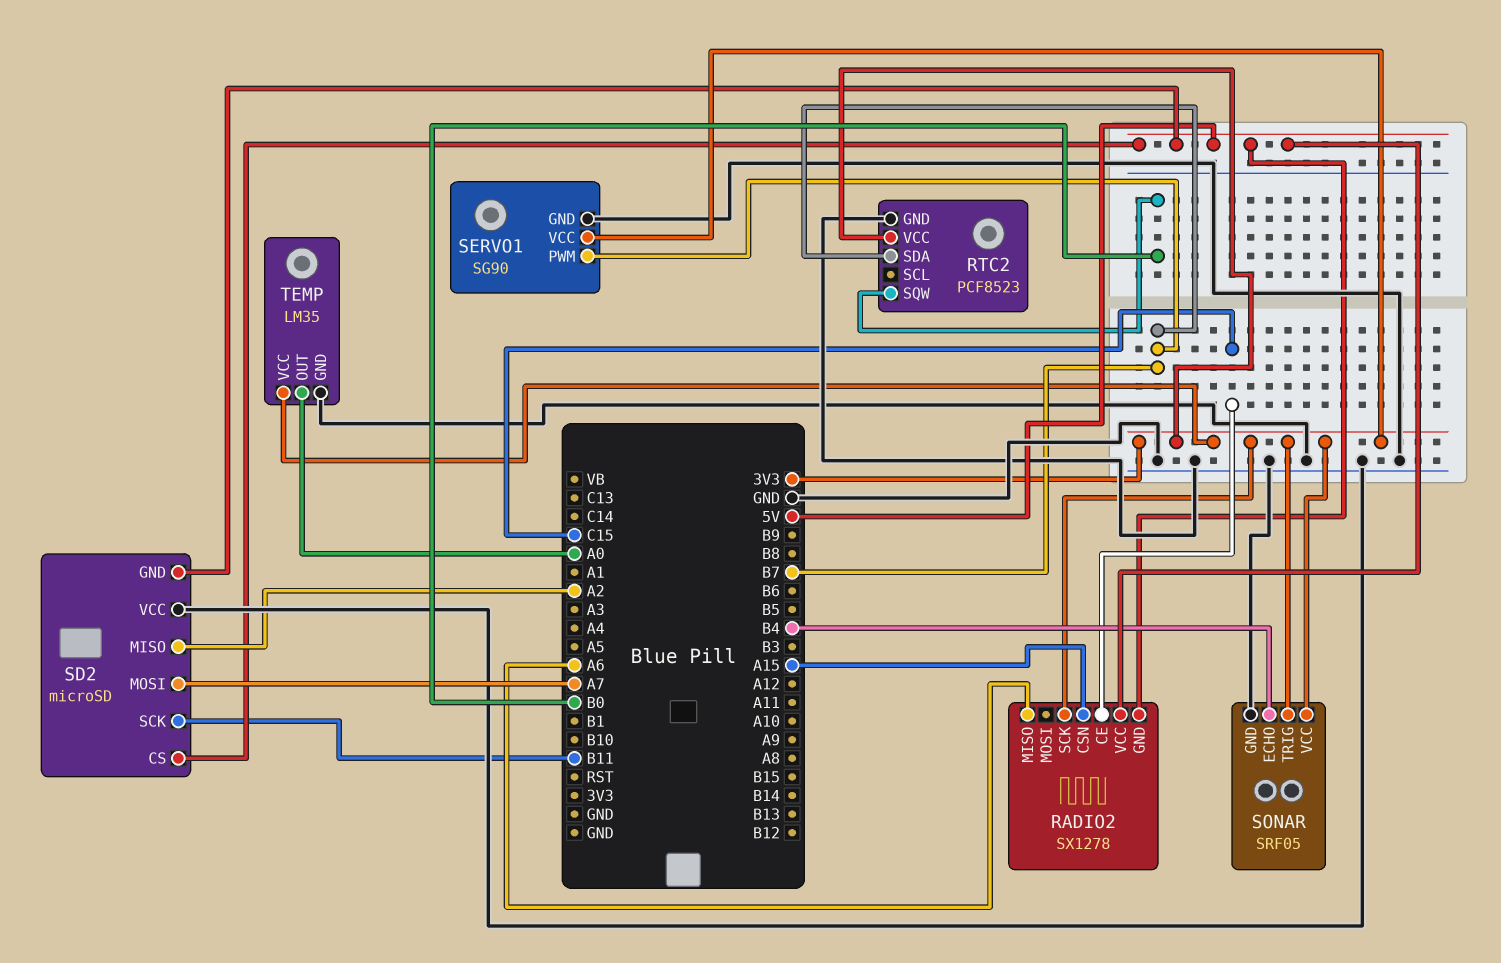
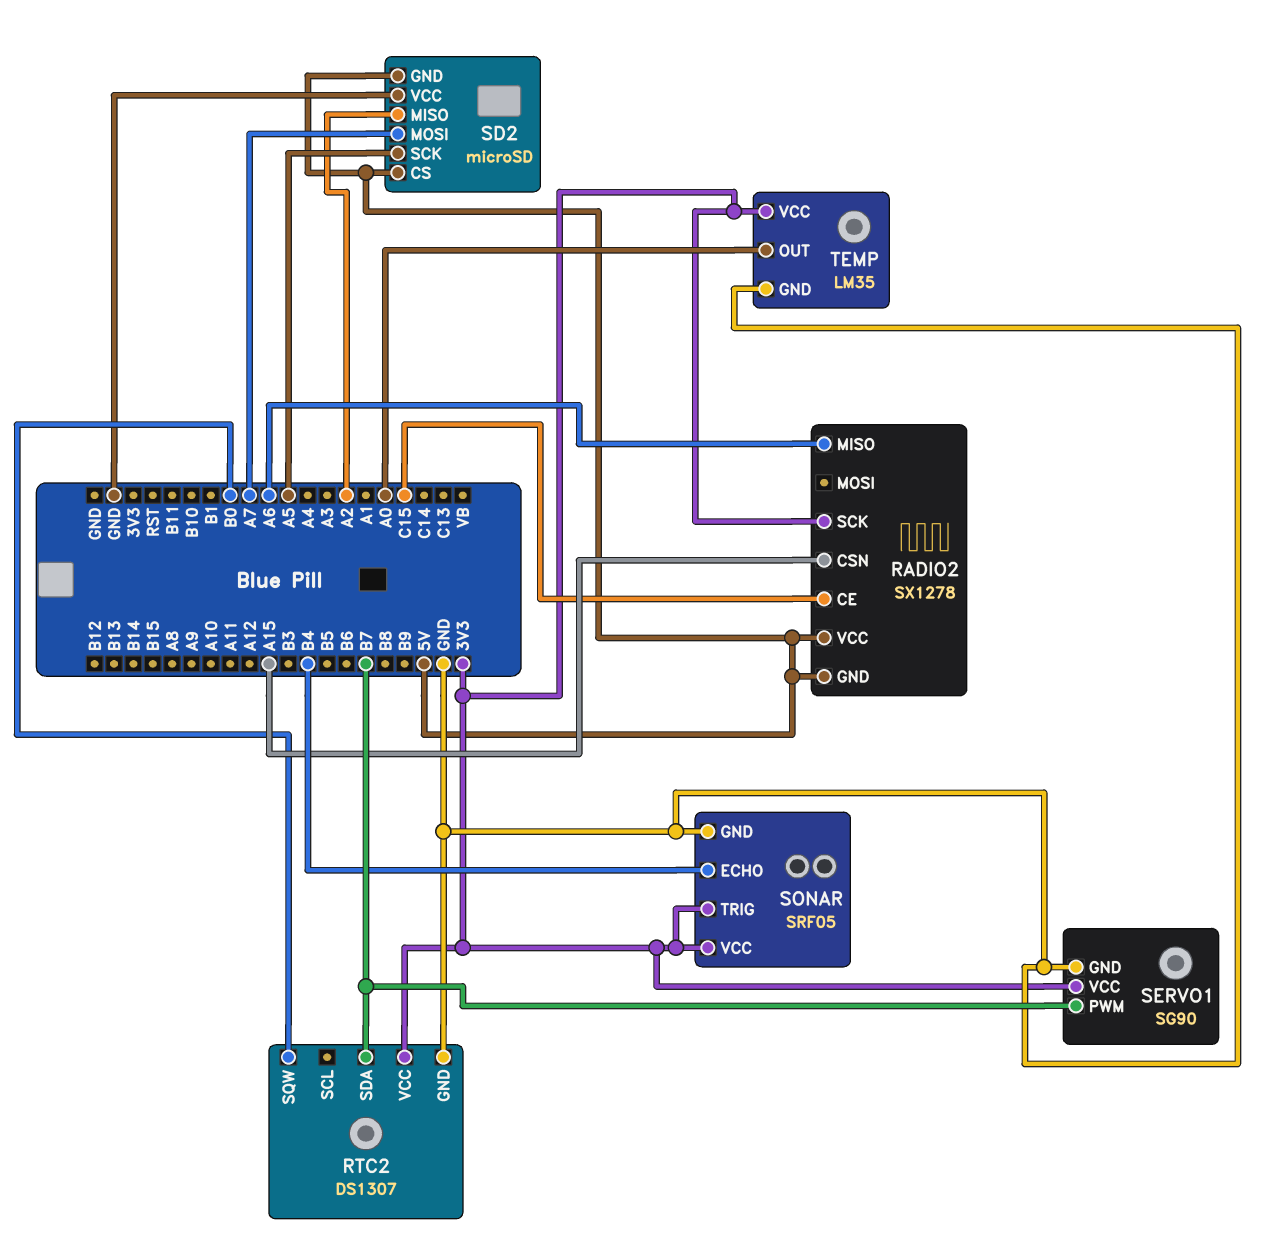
RTC2: PCF8523 -> DS1307
SD2 pin SCK: B11 -> A5

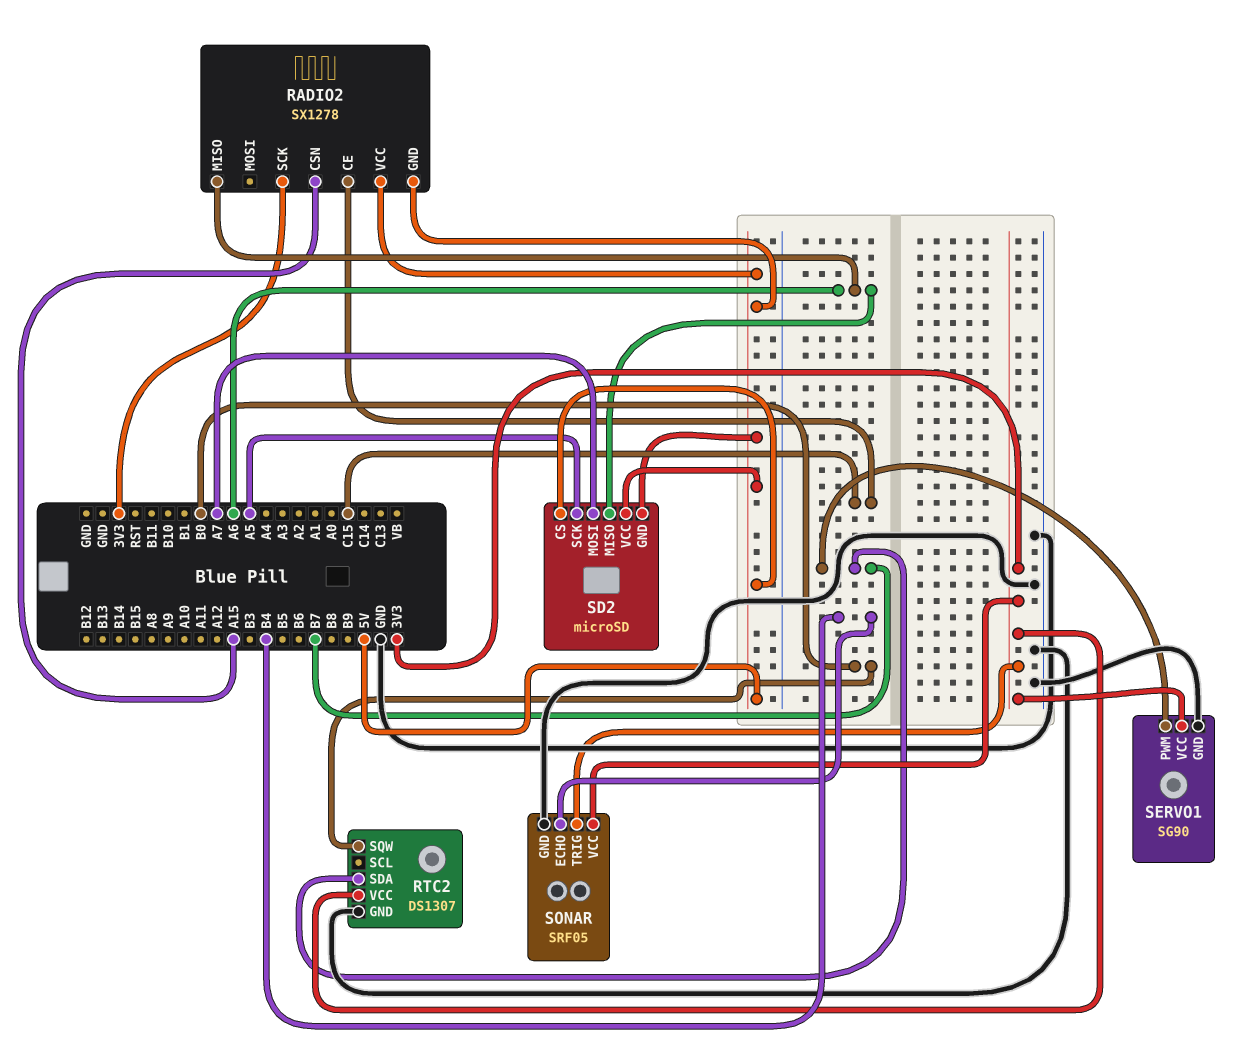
SD2 pin MISO: A2 -> A6
SD2 pin VCC: GND -> 5V
TEMP: LM35 -> none
TEMP pin GND: GND -> none
TEMP pin OUT: A0 -> none
TEMP pin VCC: 3V3 -> none

